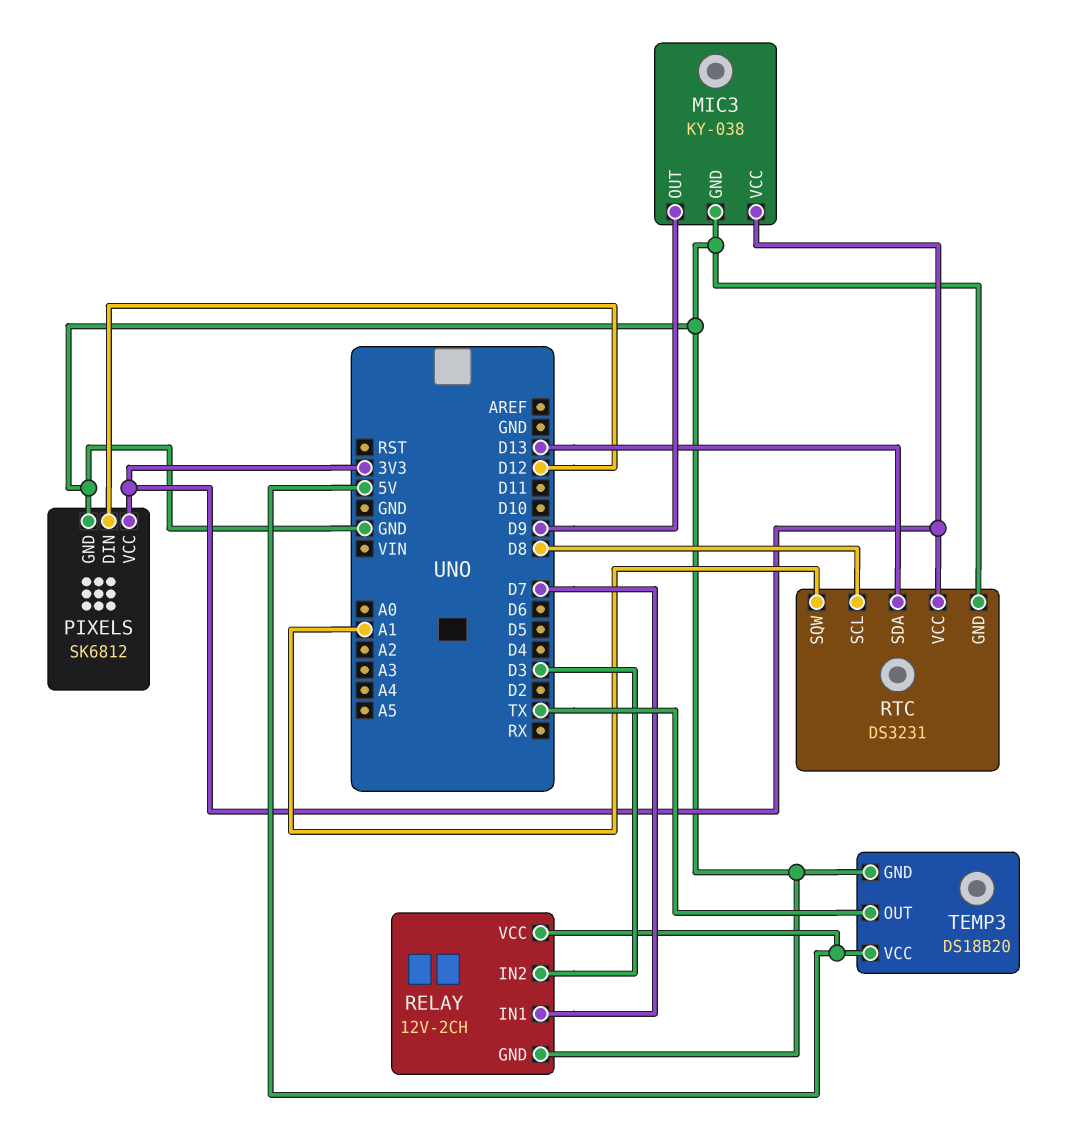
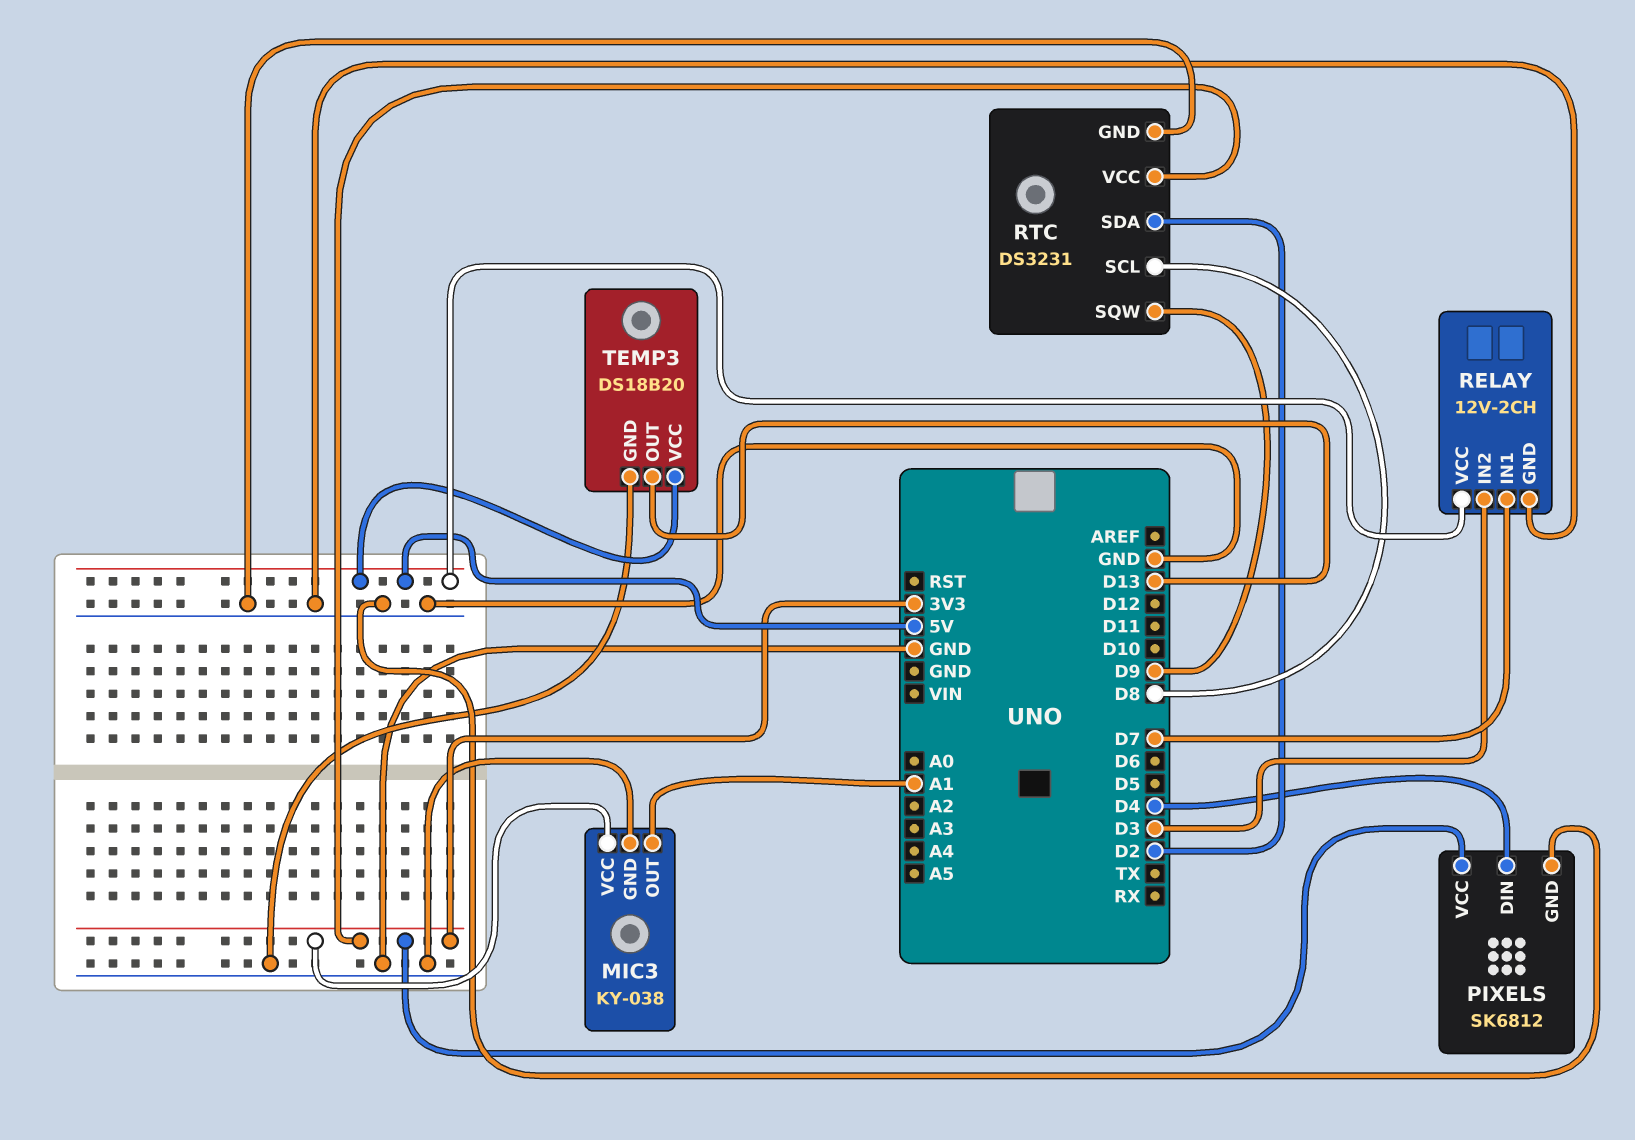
MIC3 pin OUT: D9 -> A1
PIXELS pin DIN: D12 -> D4
RTC pin SDA: D13 -> D2
RTC pin SQW: A1 -> D9
TEMP3 pin OUT: TX -> D13

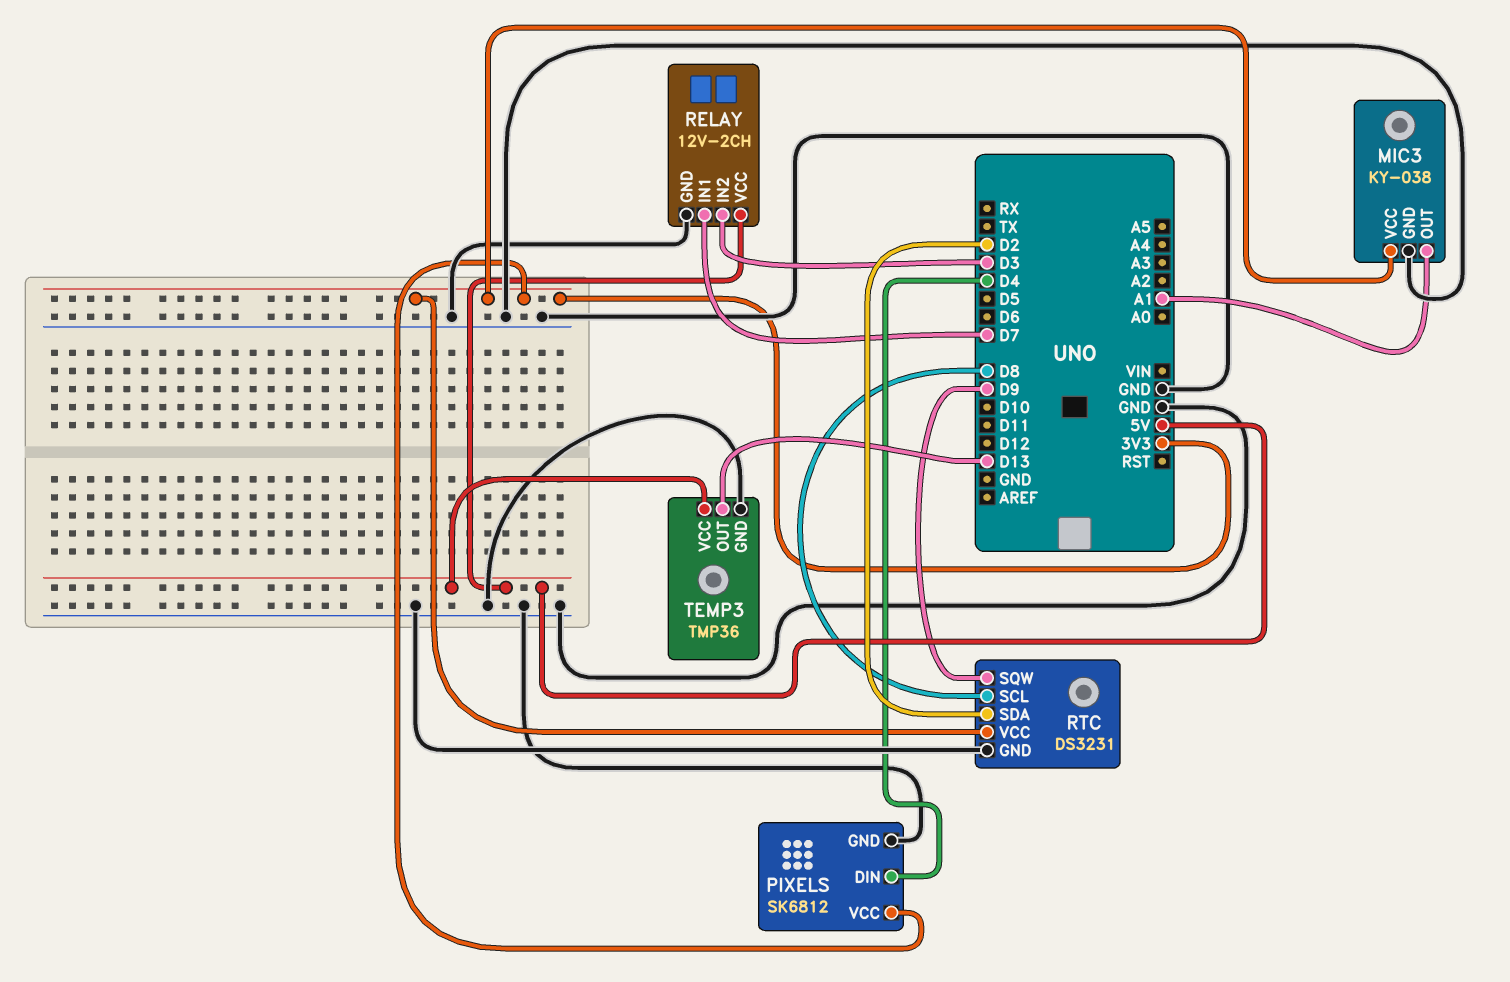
TEMP3: DS18B20 -> TMP36

